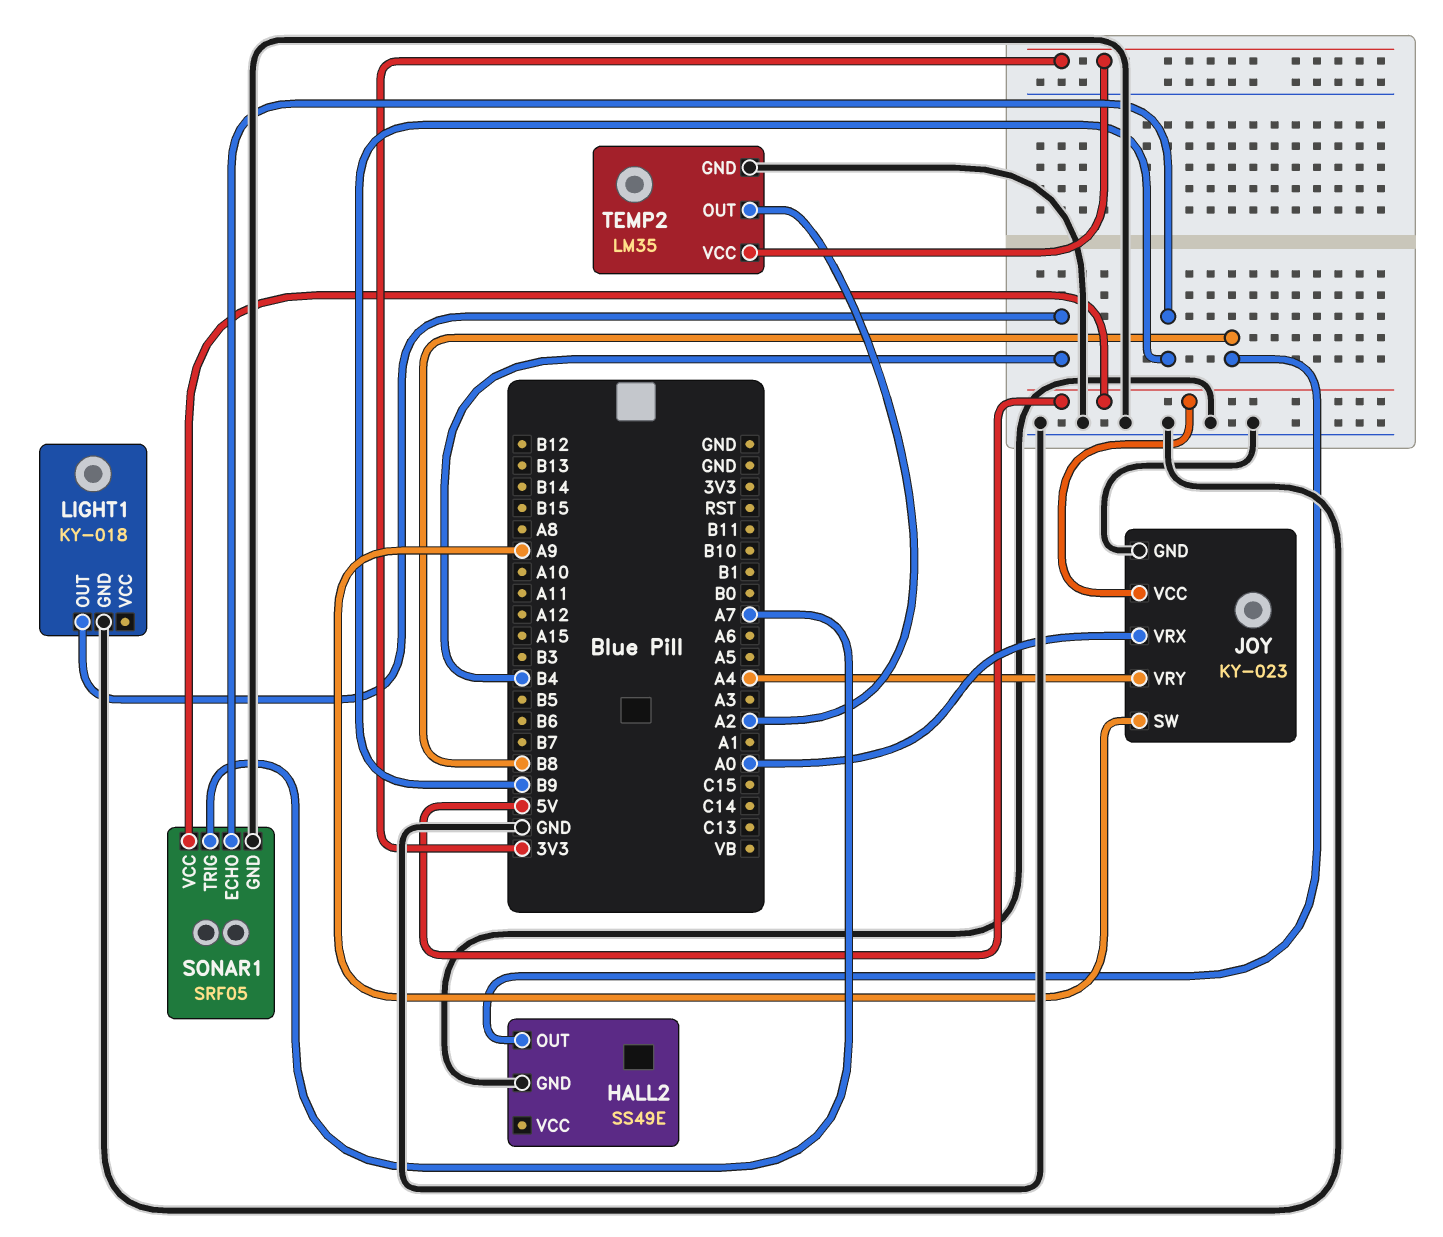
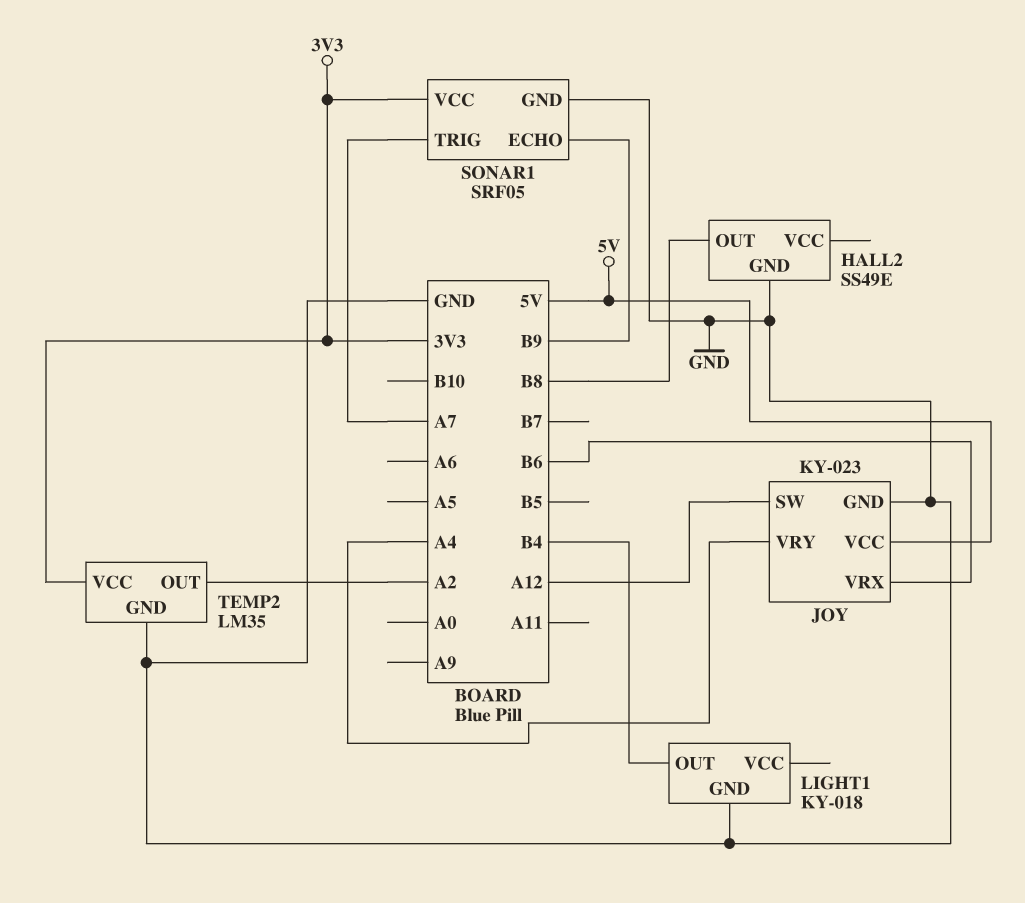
JOY pin SW: A9 -> A12
JOY pin VRX: A0 -> B6
SONAR1 pin VCC: 5V -> 3V3

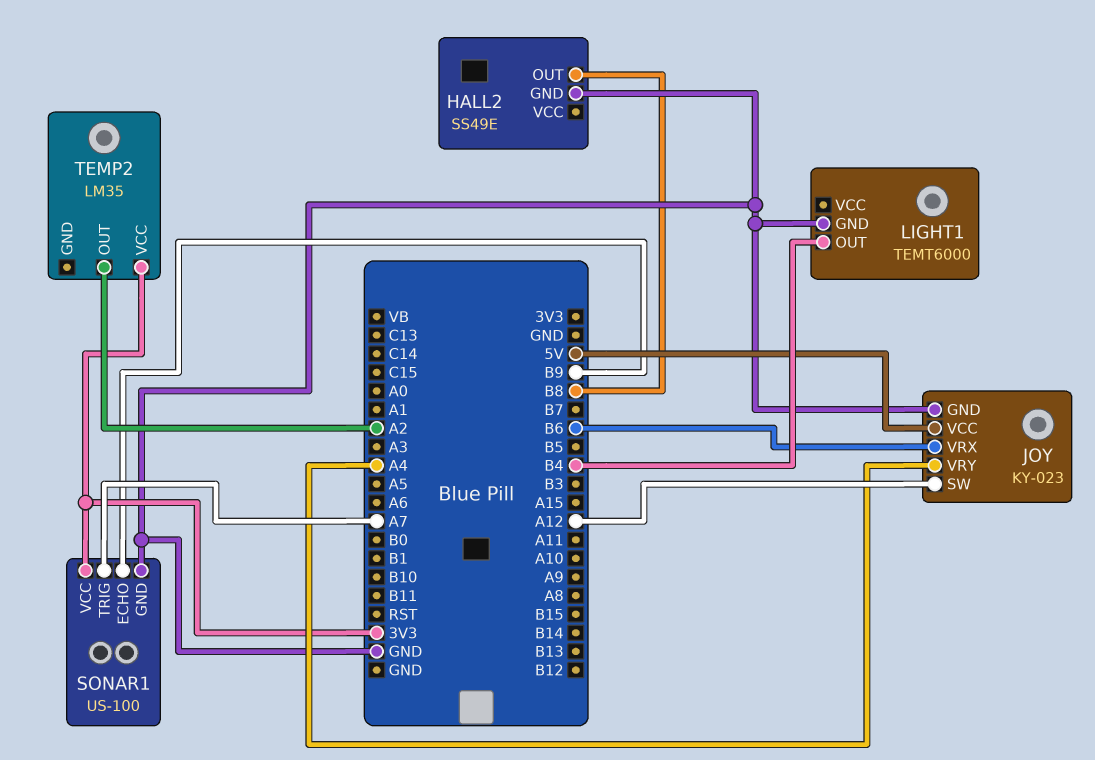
LIGHT1: KY-018 -> TEMT6000
SONAR1: SRF05 -> US-100
TEMP2 pin GND: GND -> none

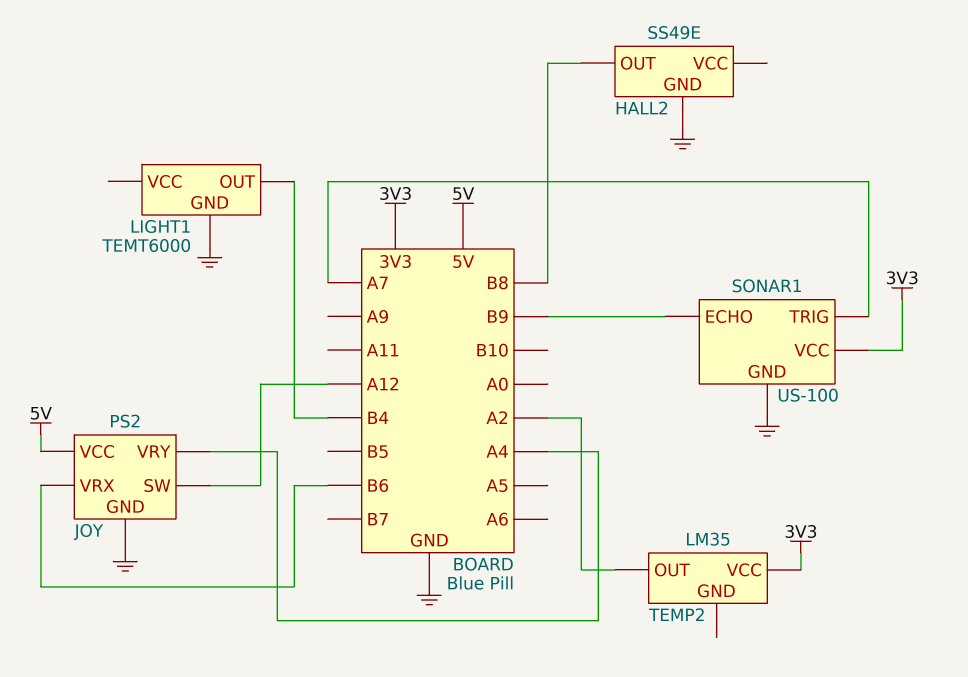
JOY: KY-023 -> PS2

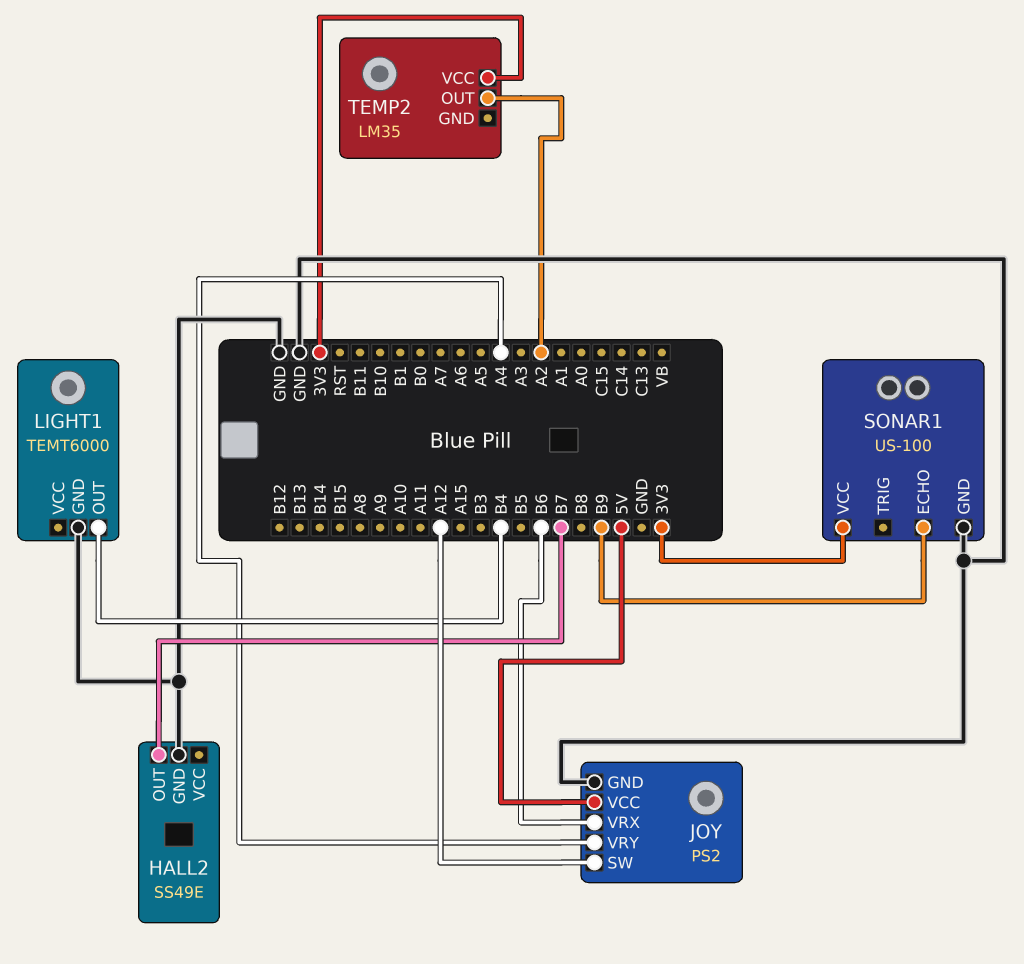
HALL2 pin OUT: B8 -> B7
SONAR1 pin TRIG: A7 -> none

